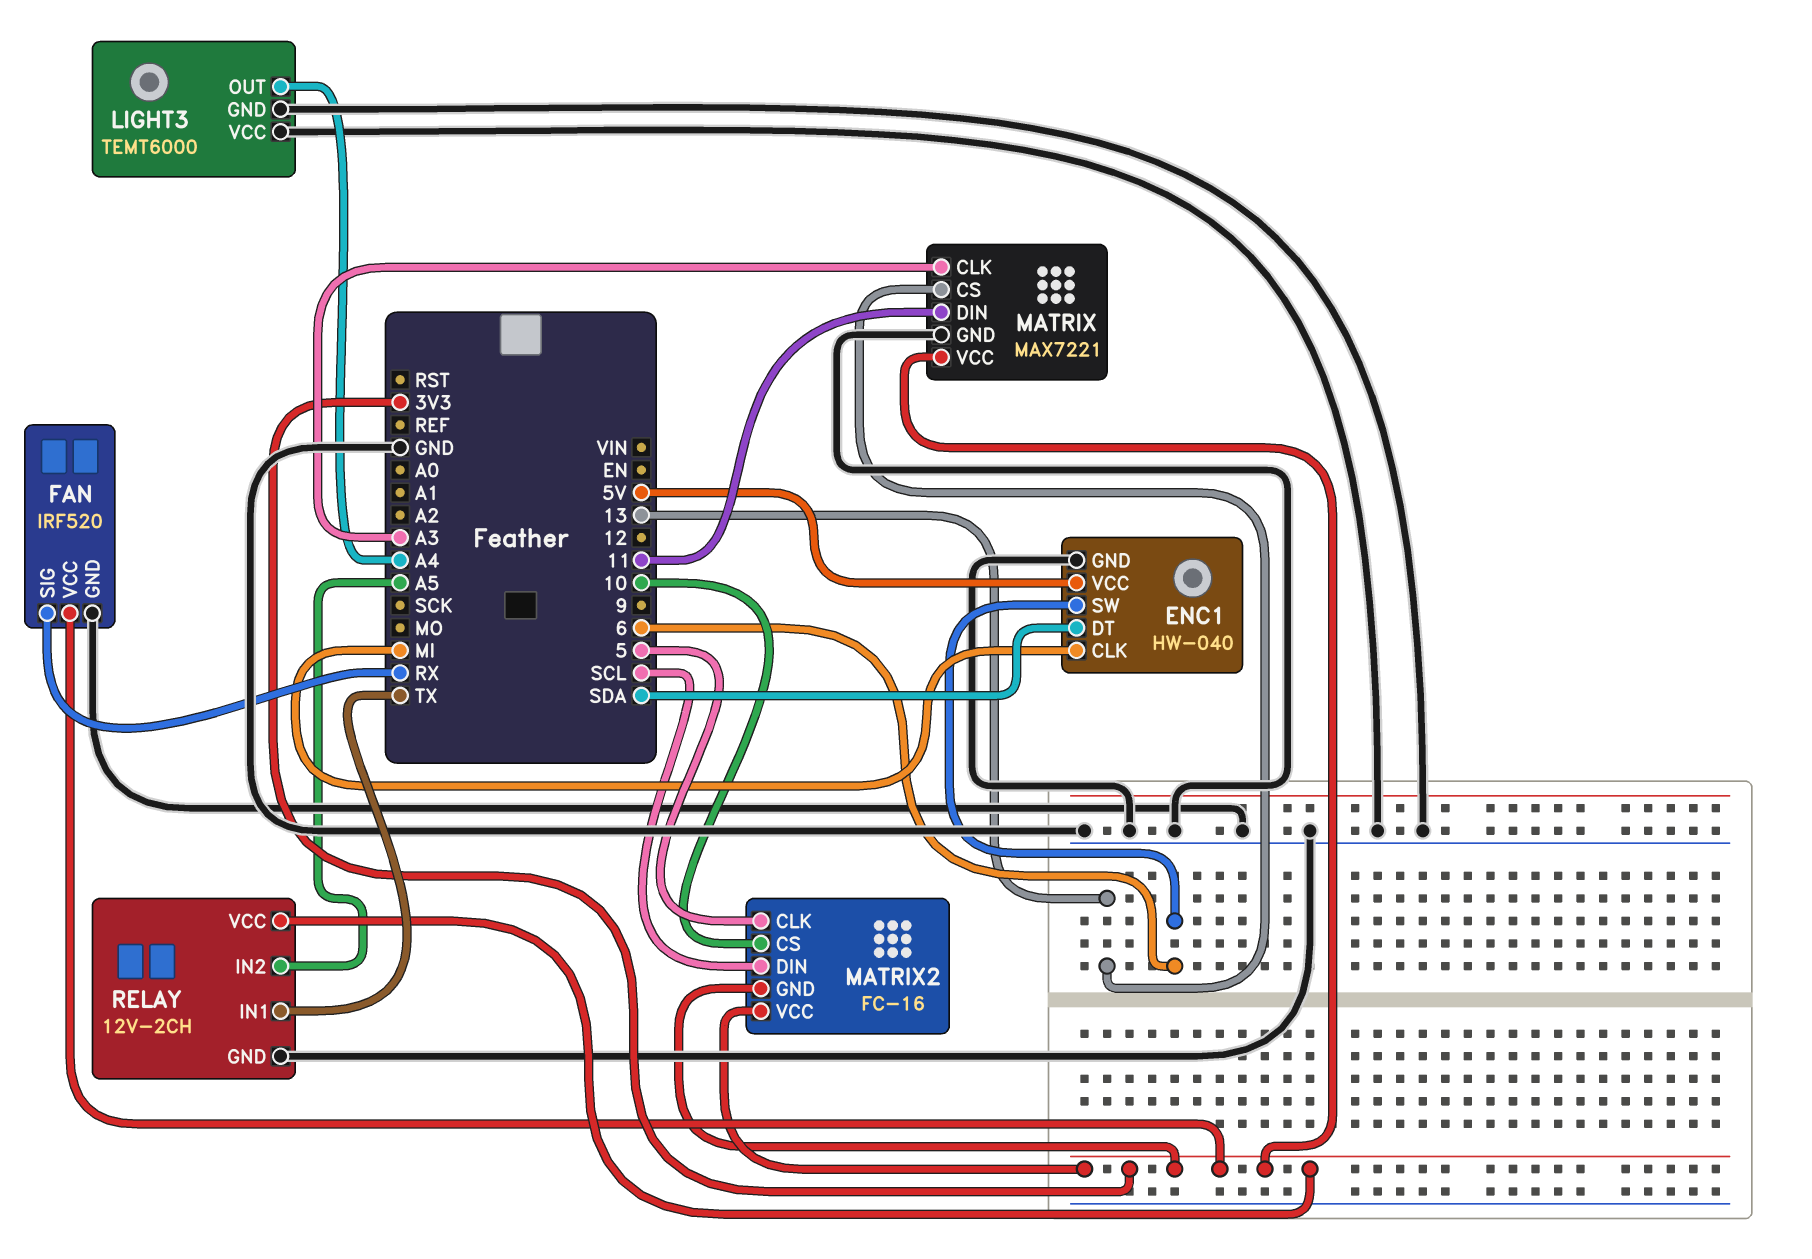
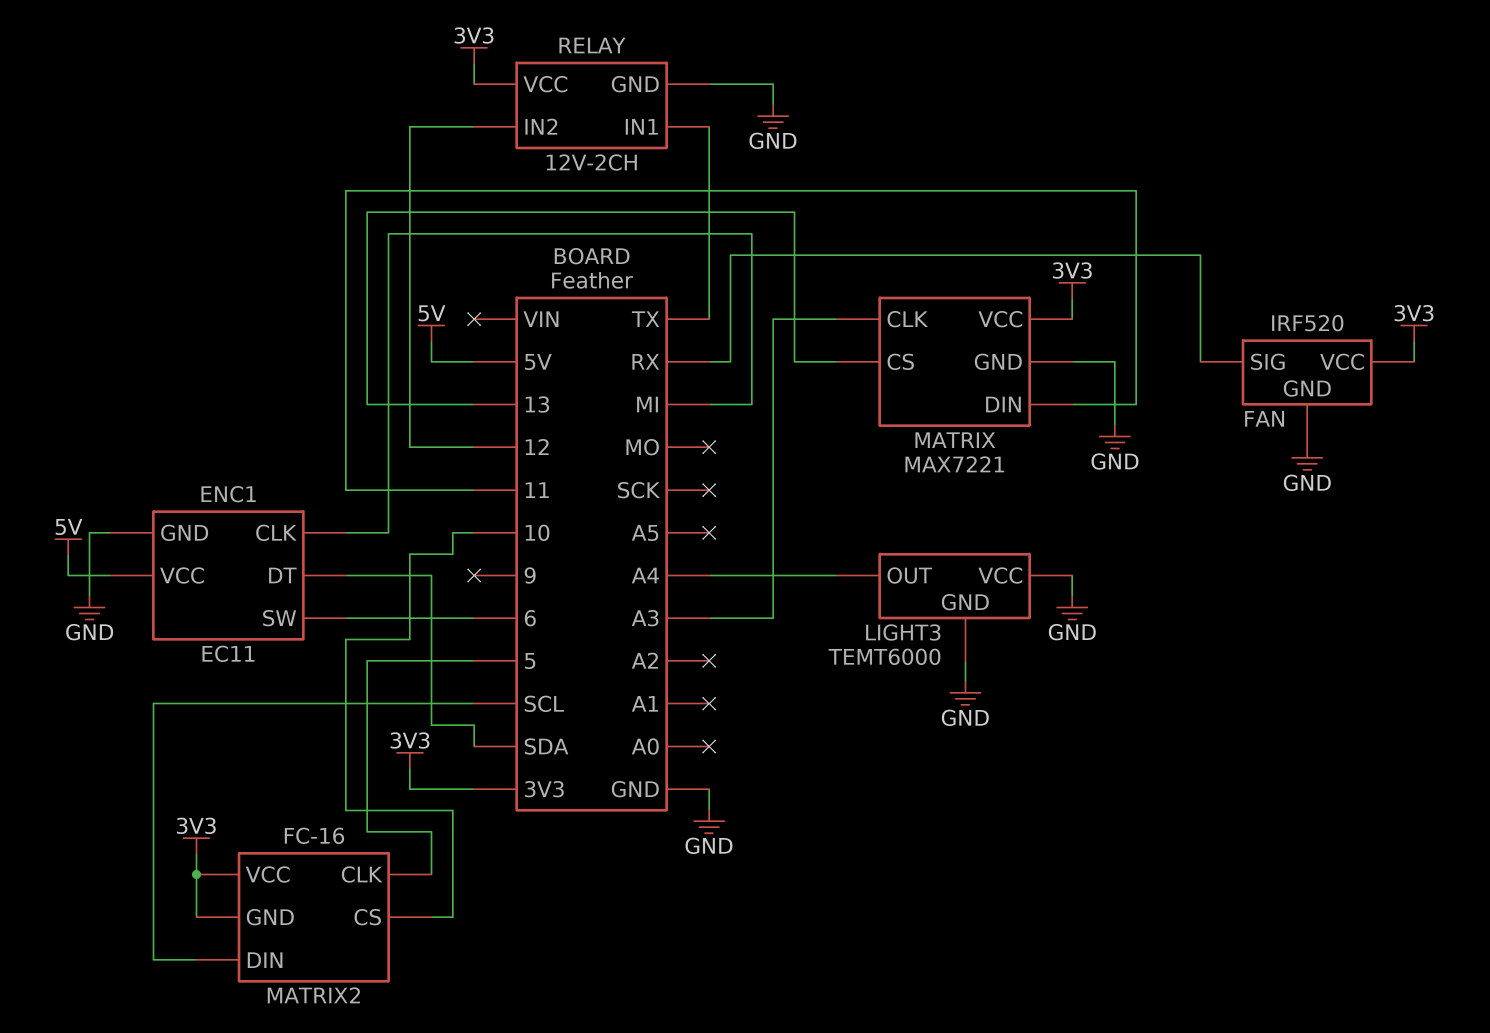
ENC1: HW-040 -> EC11
RELAY pin IN2: A5 -> 12

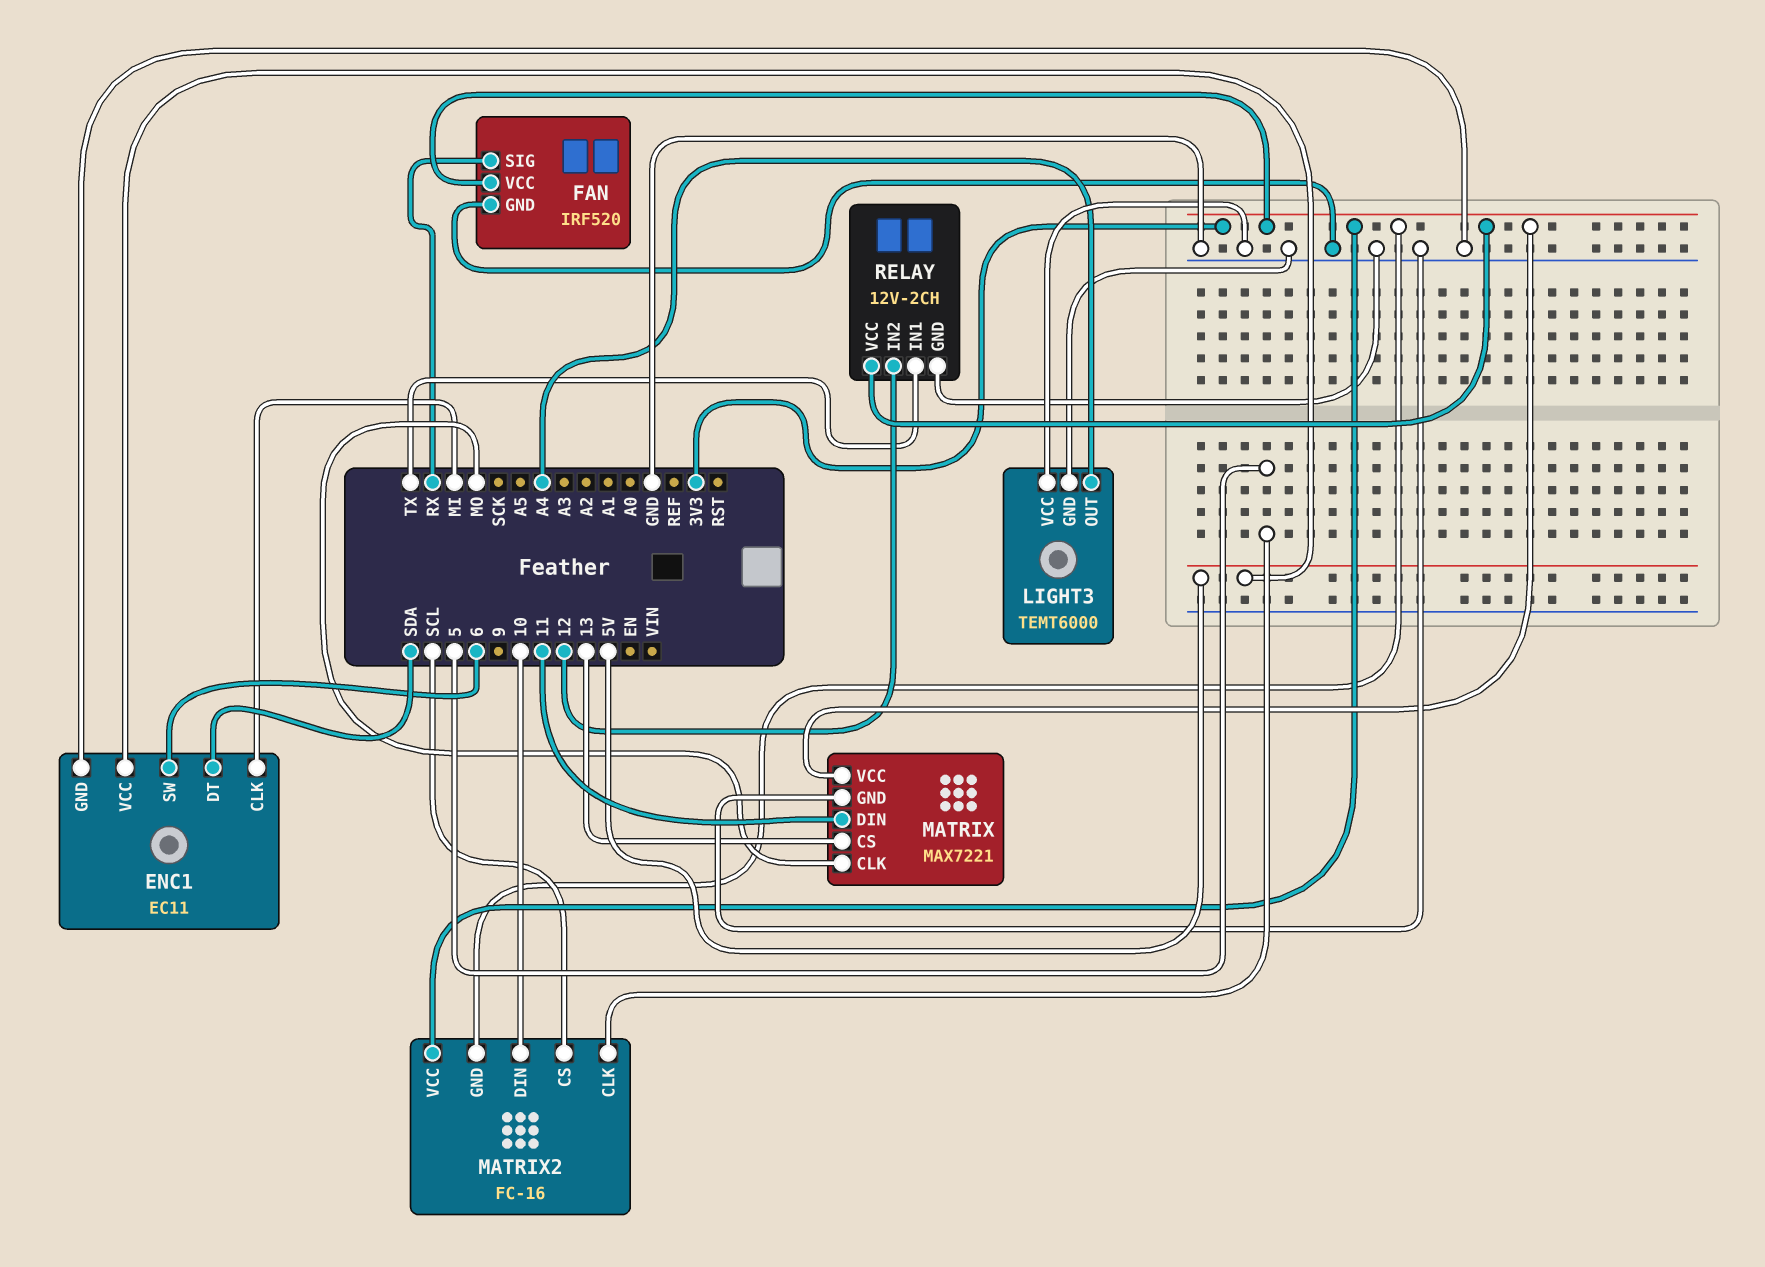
MATRIX pin CLK: A3 -> MO
MATRIX2 pin CS: 10 -> SCL
MATRIX2 pin DIN: SCL -> 10

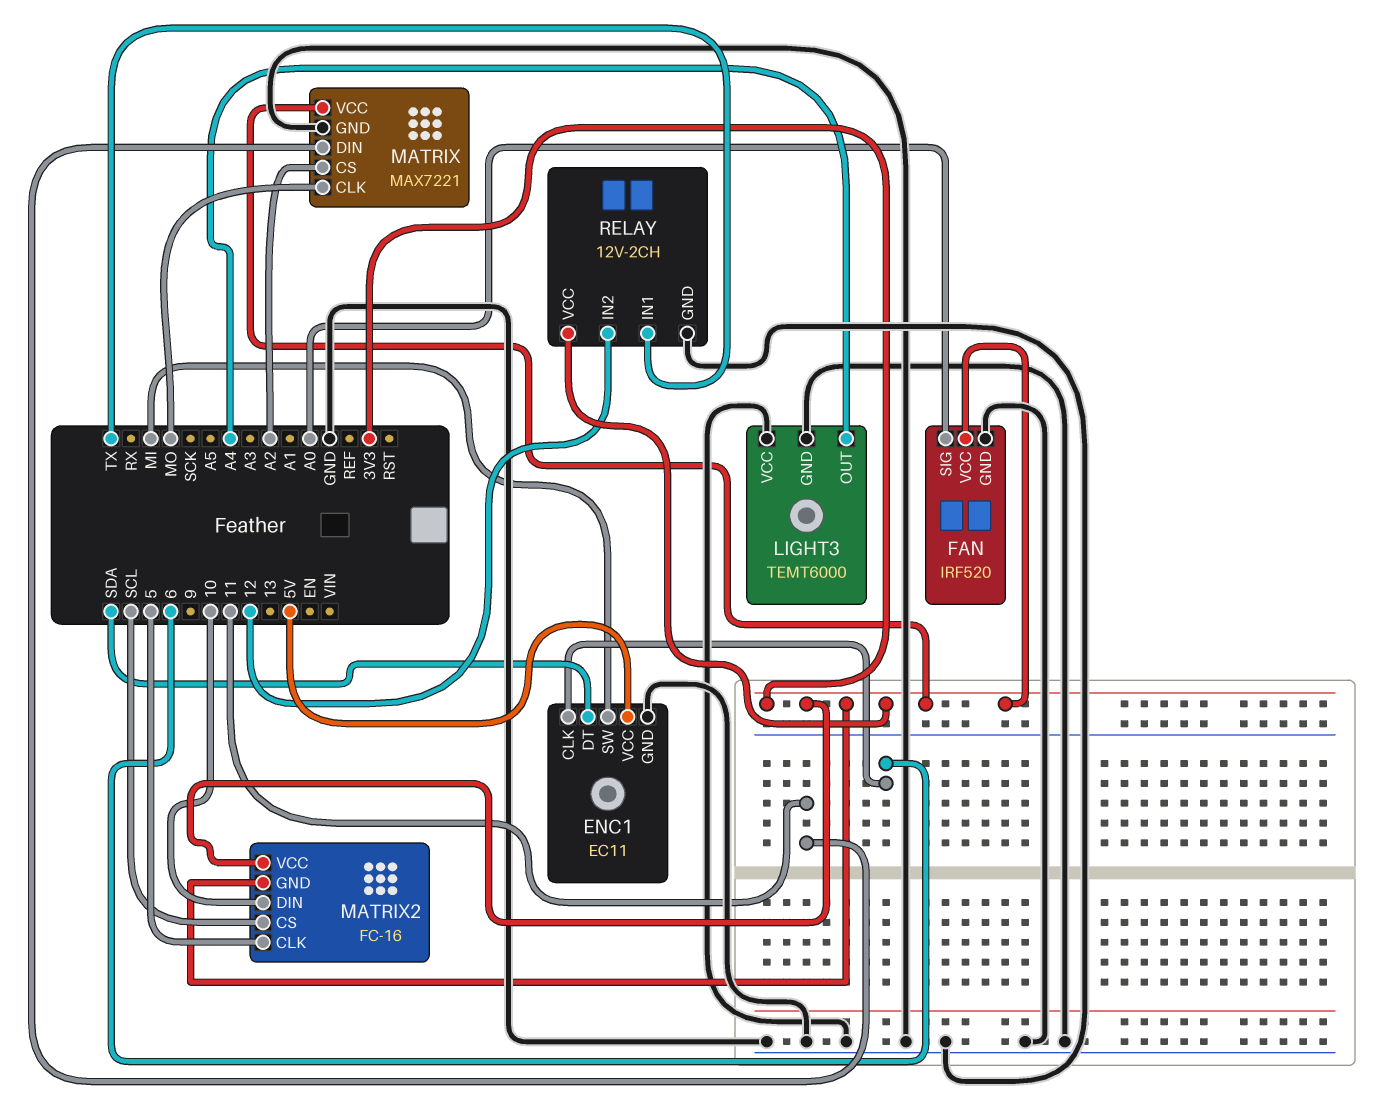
ENC1 pin CLK: MI -> 6
ENC1 pin SW: 6 -> MI
FAN pin SIG: RX -> A0
MATRIX pin CS: 13 -> A2

